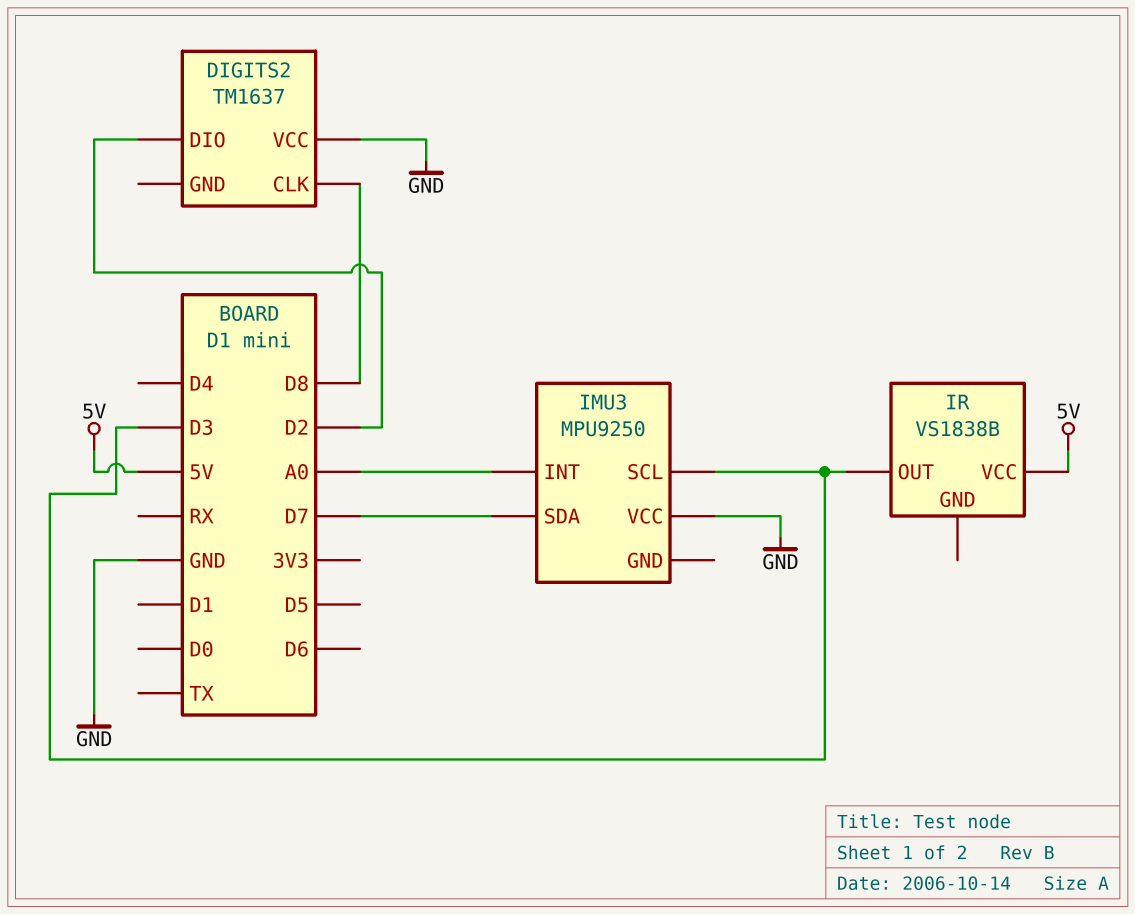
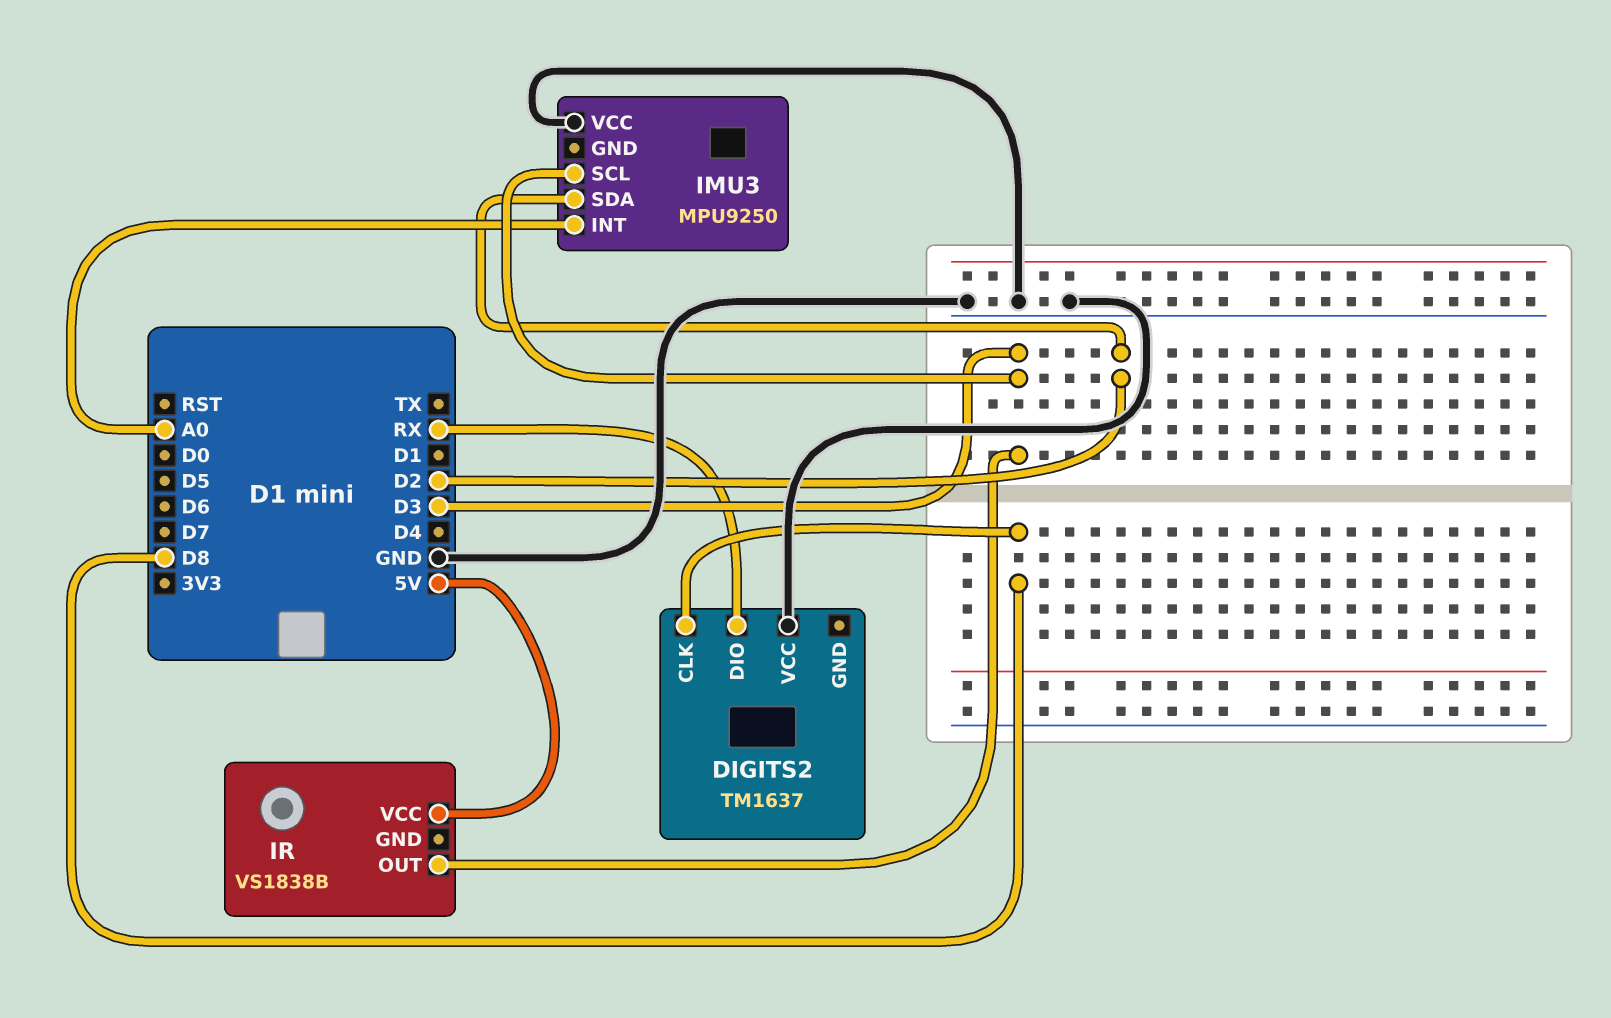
DIGITS2 pin DIO: D2 -> RX
IMU3 pin SDA: D7 -> D2

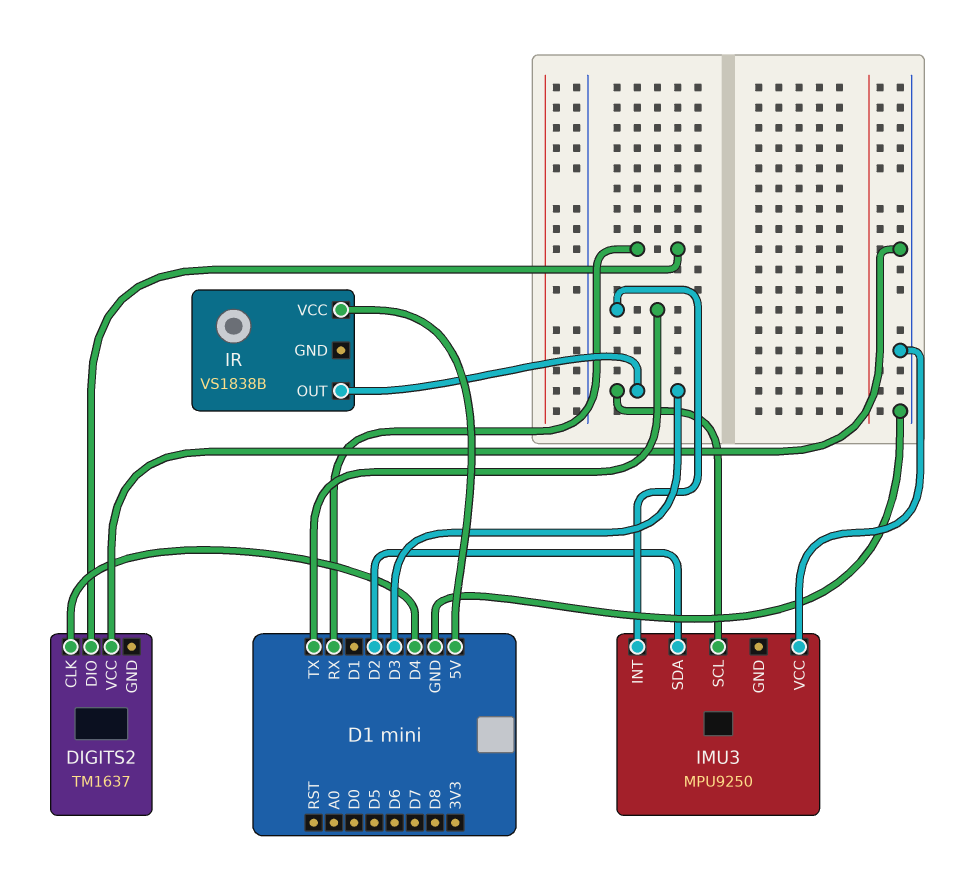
DIGITS2 pin CLK: D8 -> D4
IMU3 pin INT: A0 -> TX

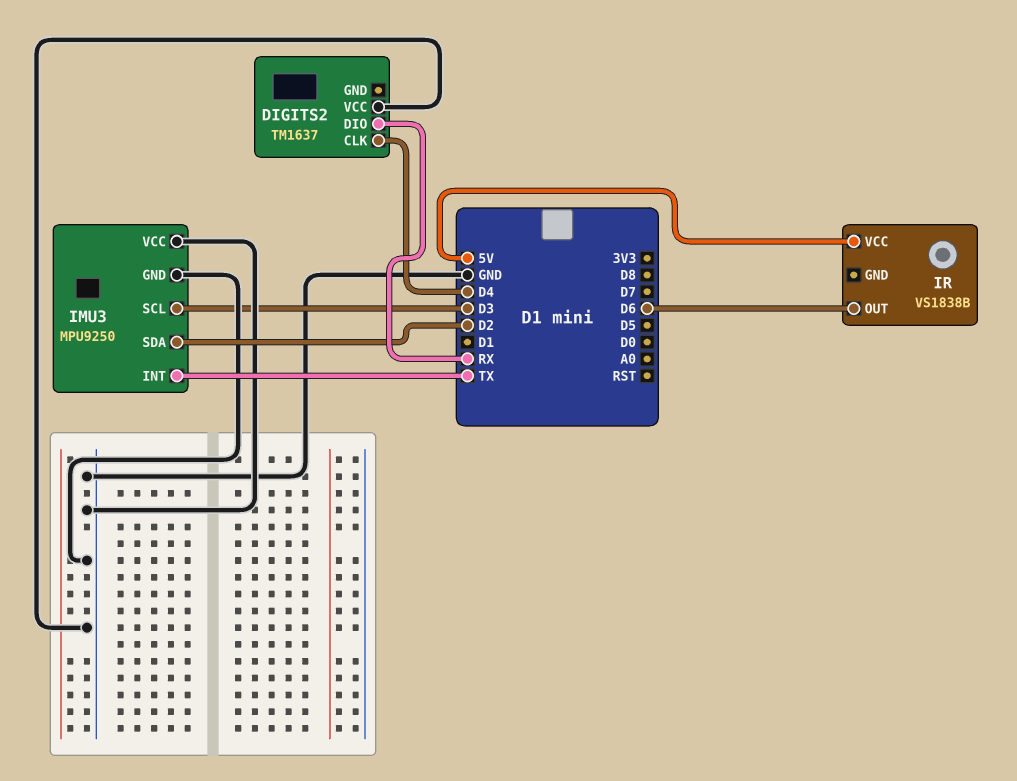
IMU3 pin GND: none -> GND
IR pin OUT: D3 -> D6

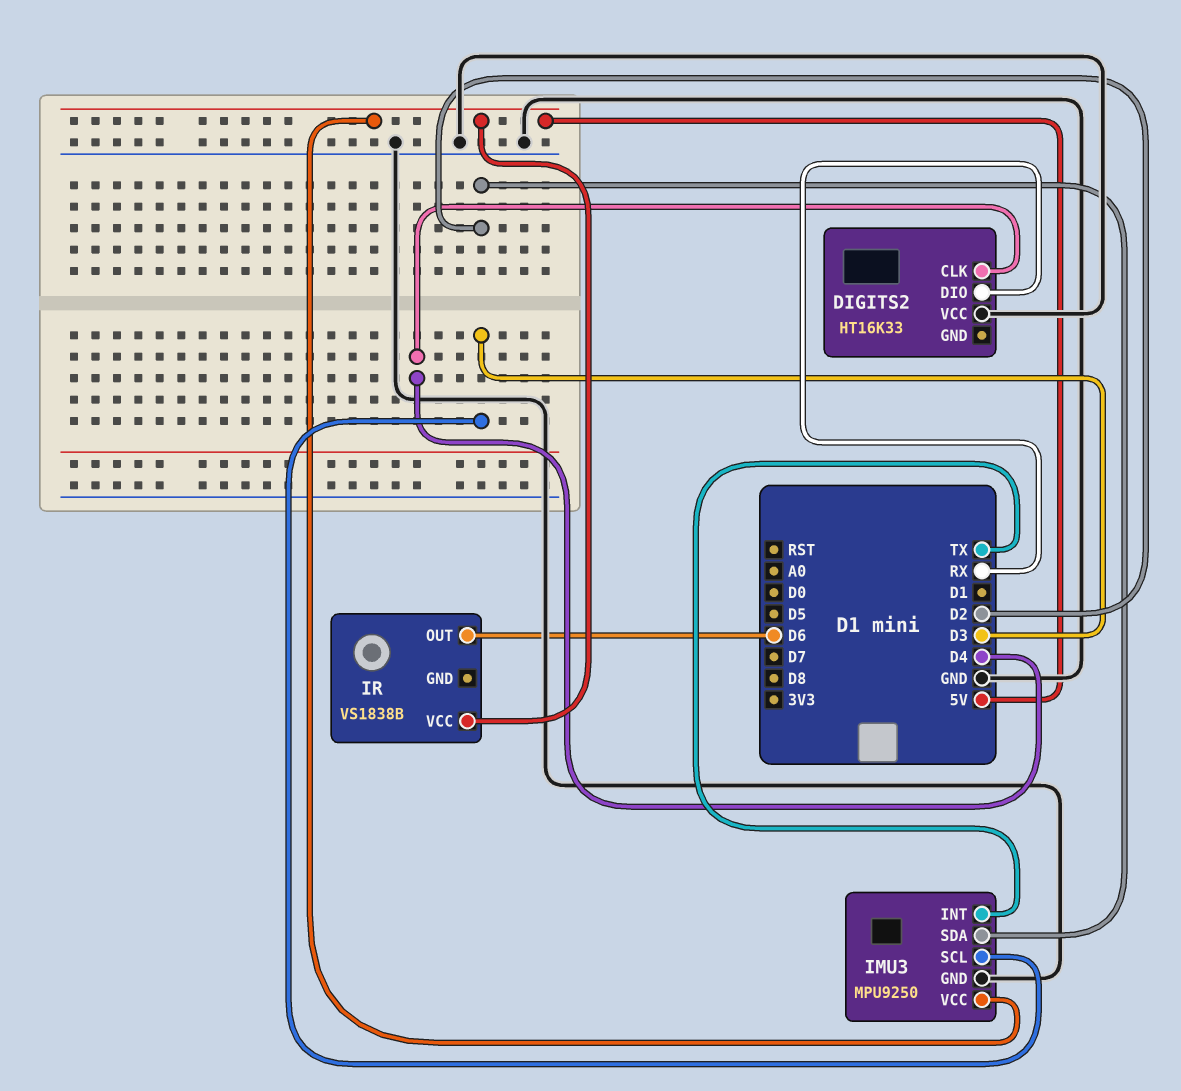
DIGITS2: TM1637 -> HT16K33
IMU3 pin VCC: GND -> 5V

